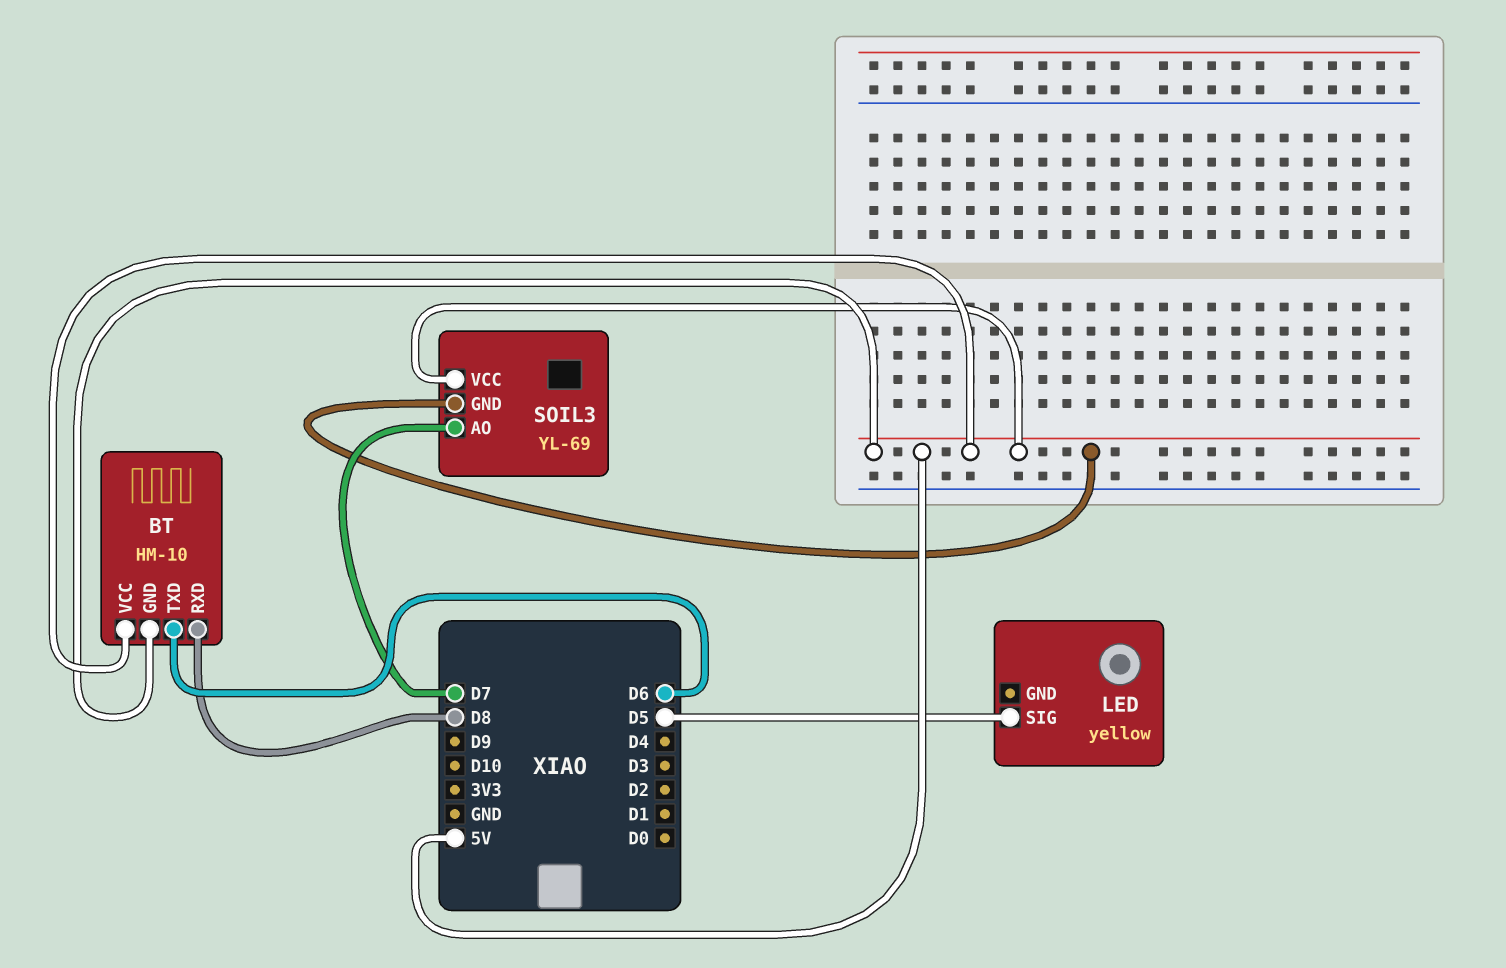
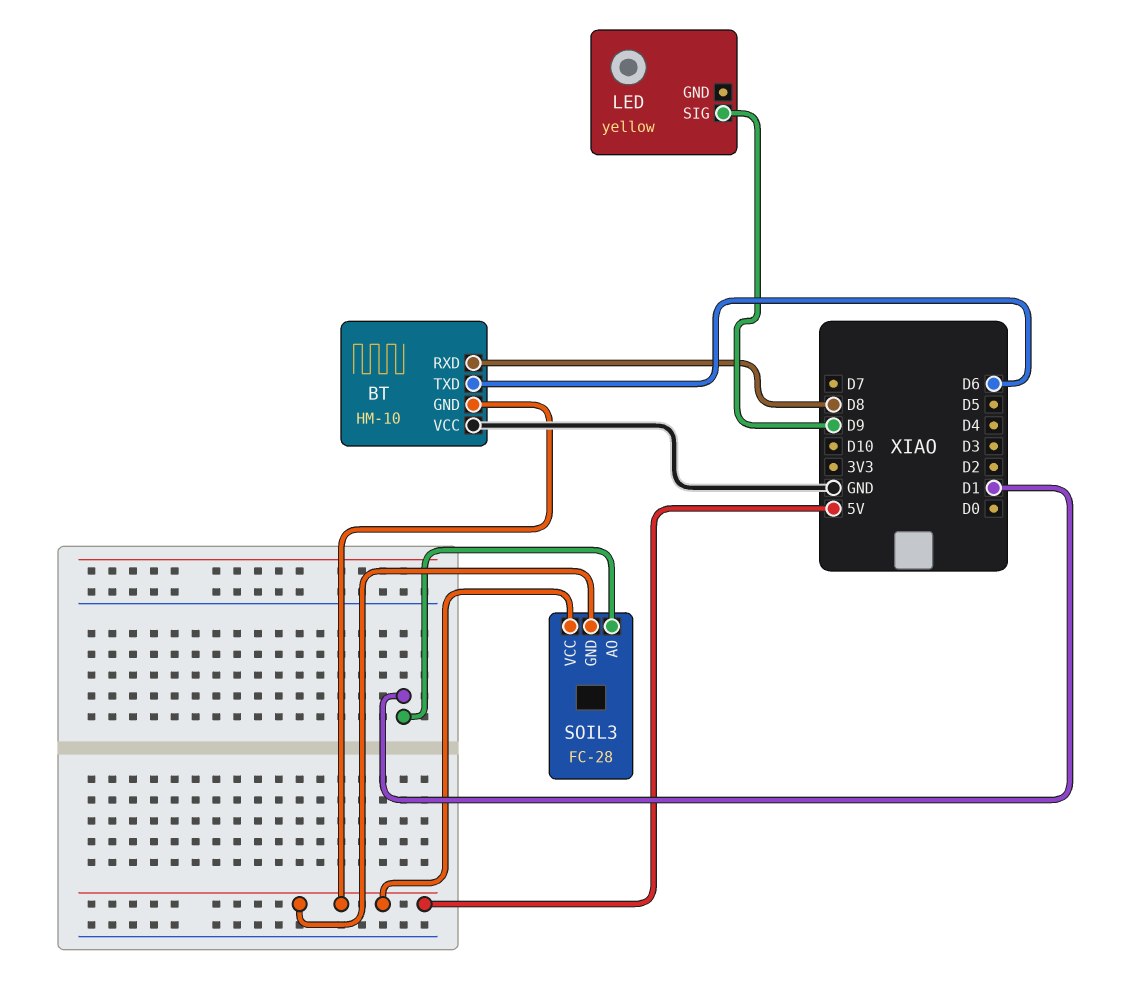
BT pin VCC: 5V -> GND
LED pin SIG: D5 -> D9
SOIL3: YL-69 -> FC-28
SOIL3 pin AO: D7 -> D1

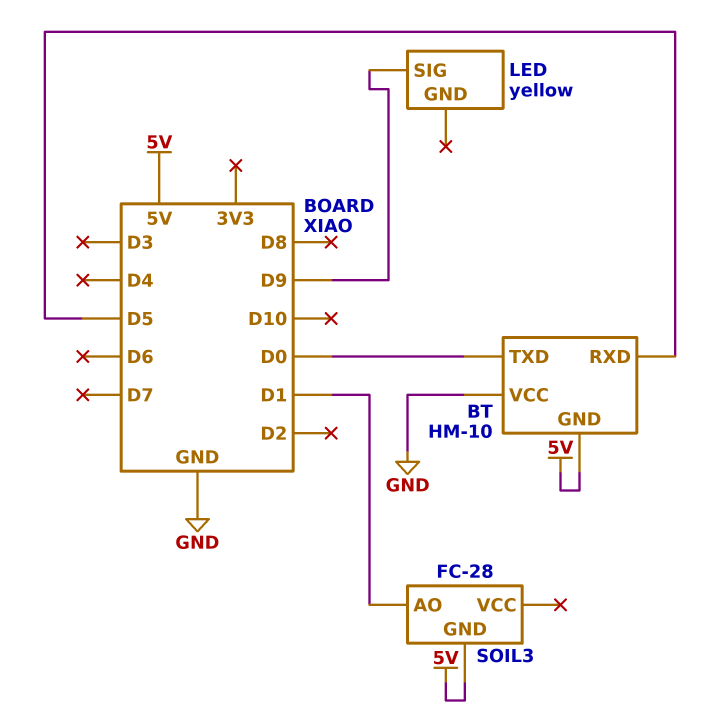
BT pin RXD: D8 -> D5
BT pin TXD: D6 -> D0
SOIL3 pin VCC: 5V -> none

